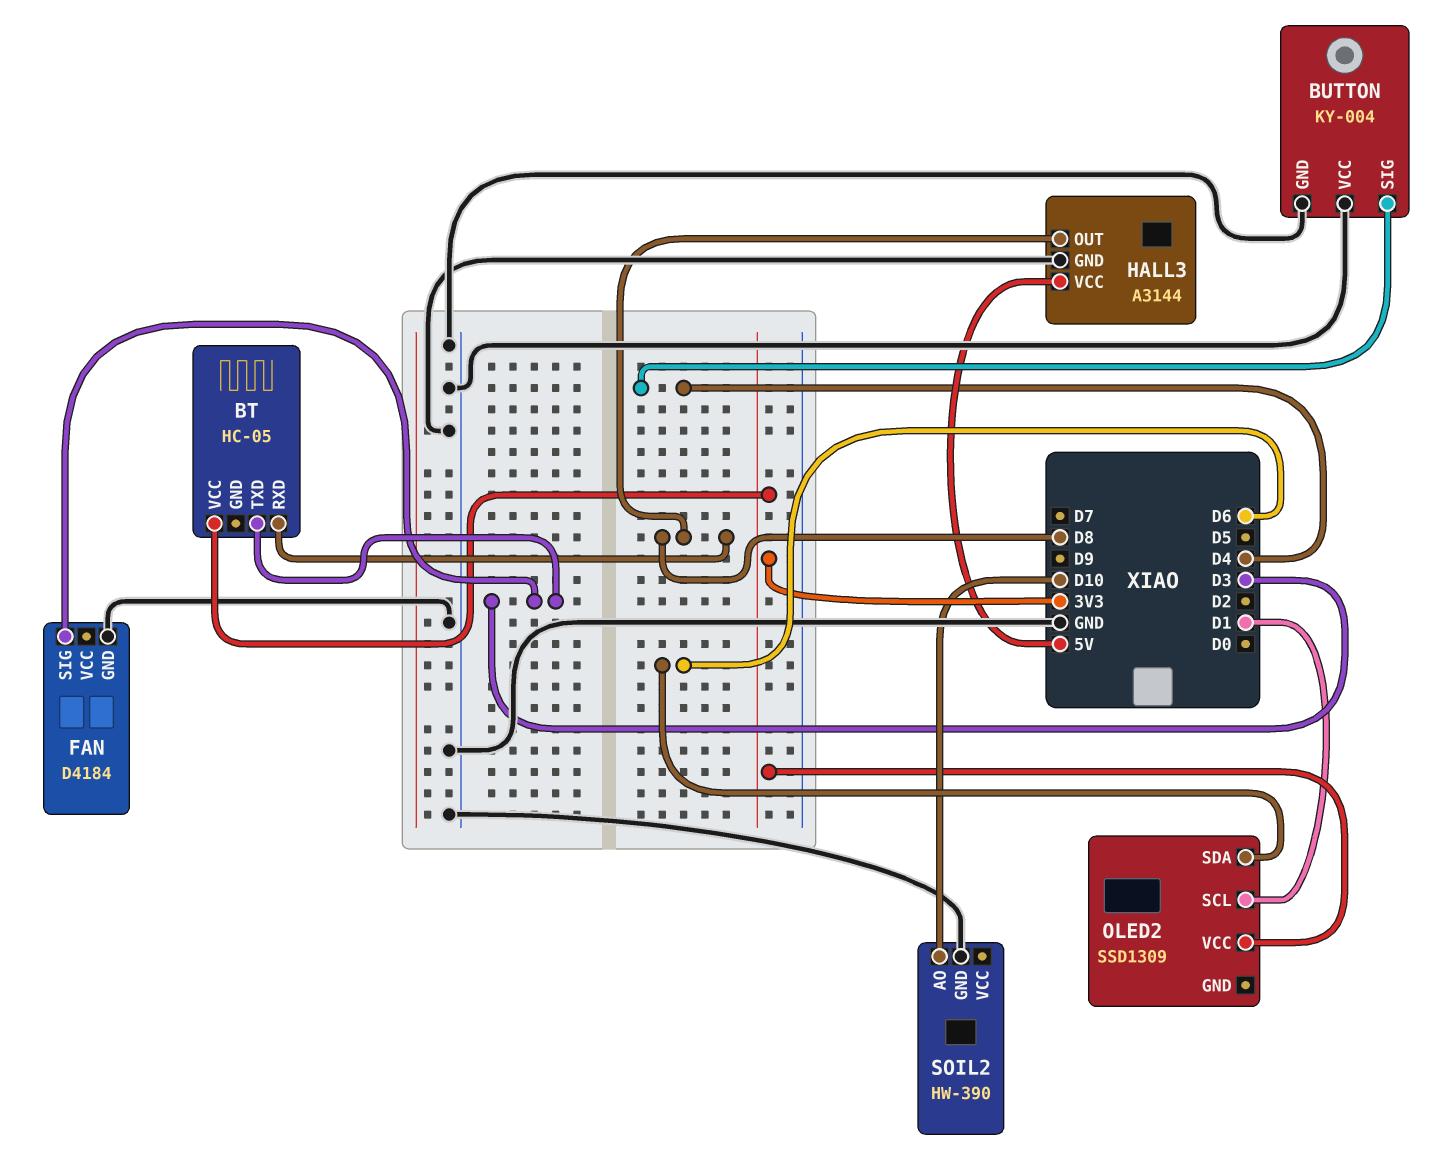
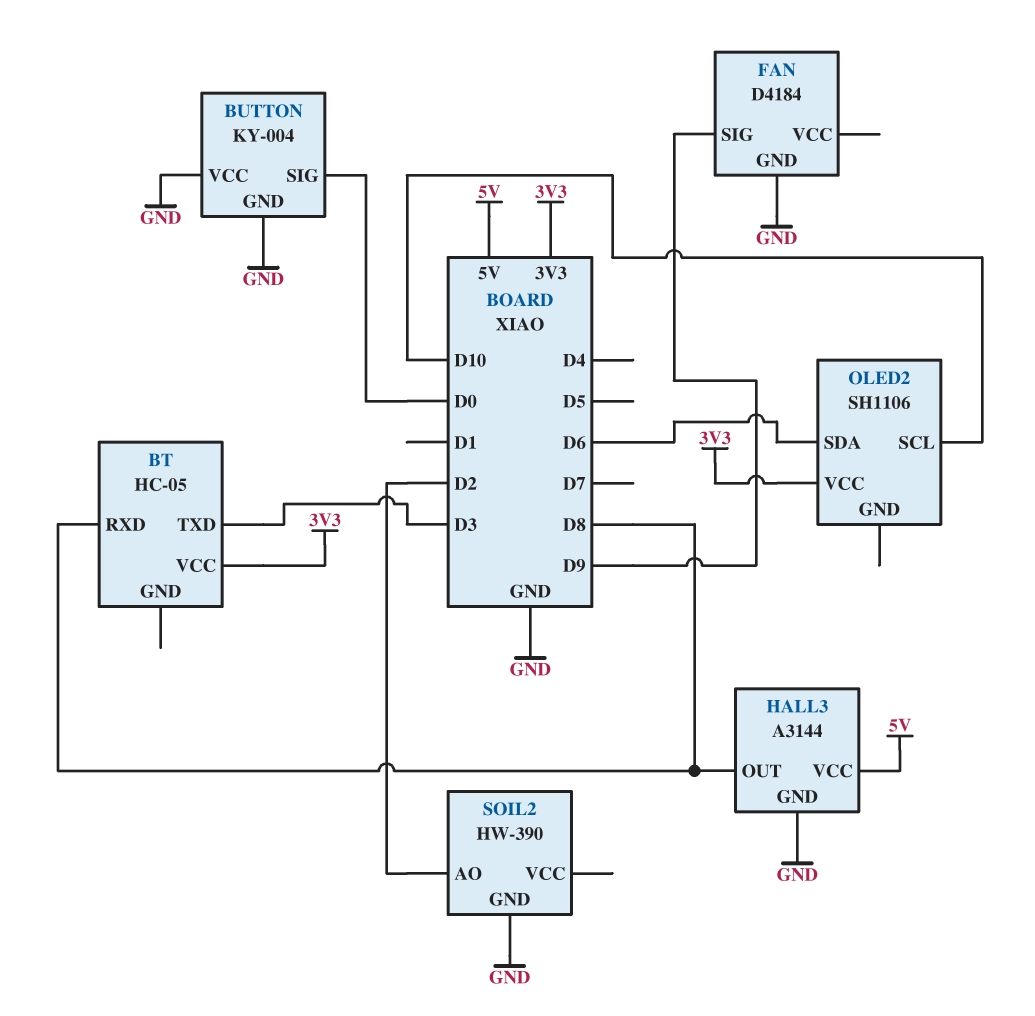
BUTTON pin SIG: D4 -> D0
FAN pin SIG: D3 -> D9
OLED2: SSD1309 -> SH1106
OLED2 pin SCL: D1 -> D10
SOIL2 pin AO: D10 -> D2

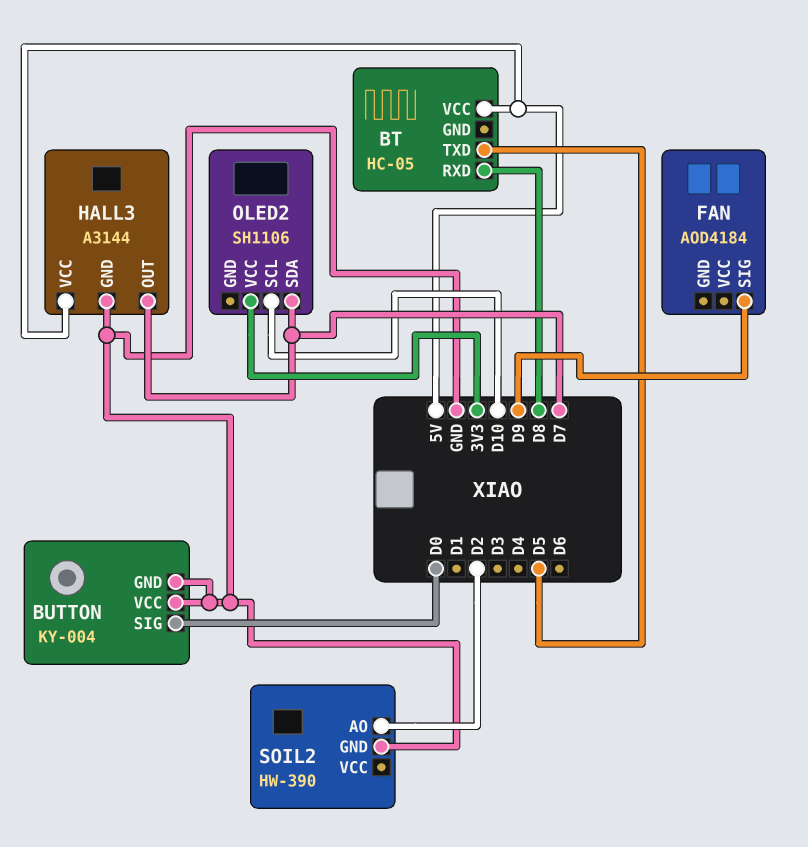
BT pin TXD: D3 -> D5
BT pin VCC: 3V3 -> 5V
FAN: D4184 -> AOD4184
FAN pin GND: GND -> none
HALL3 pin OUT: D8 -> D7
OLED2 pin SDA: D6 -> D7

